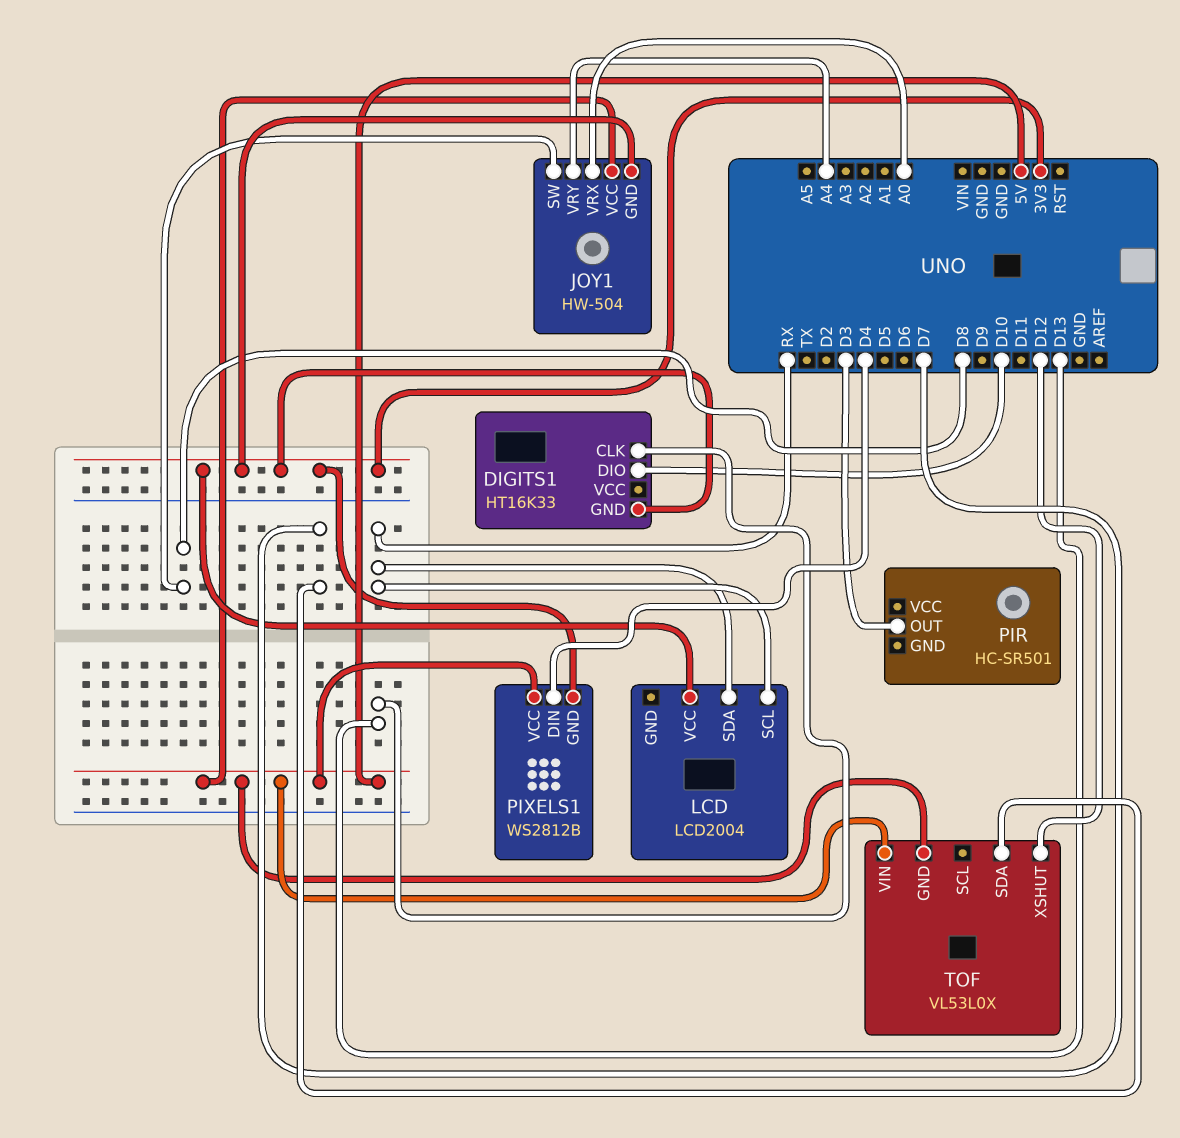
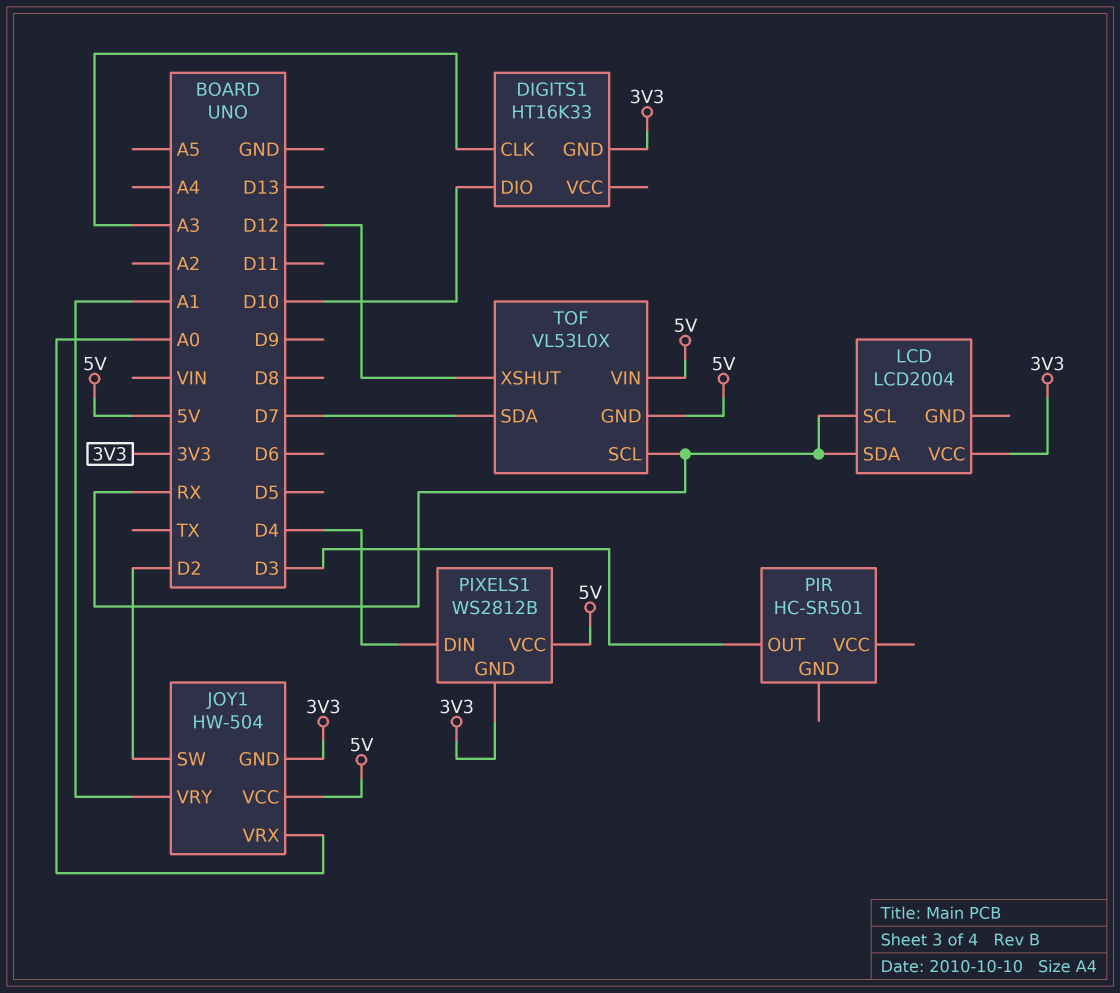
DIGITS1 pin CLK: D13 -> A3
JOY1 pin SW: D8 -> D2
JOY1 pin VRY: A4 -> A1
TOF pin SCL: none -> RX

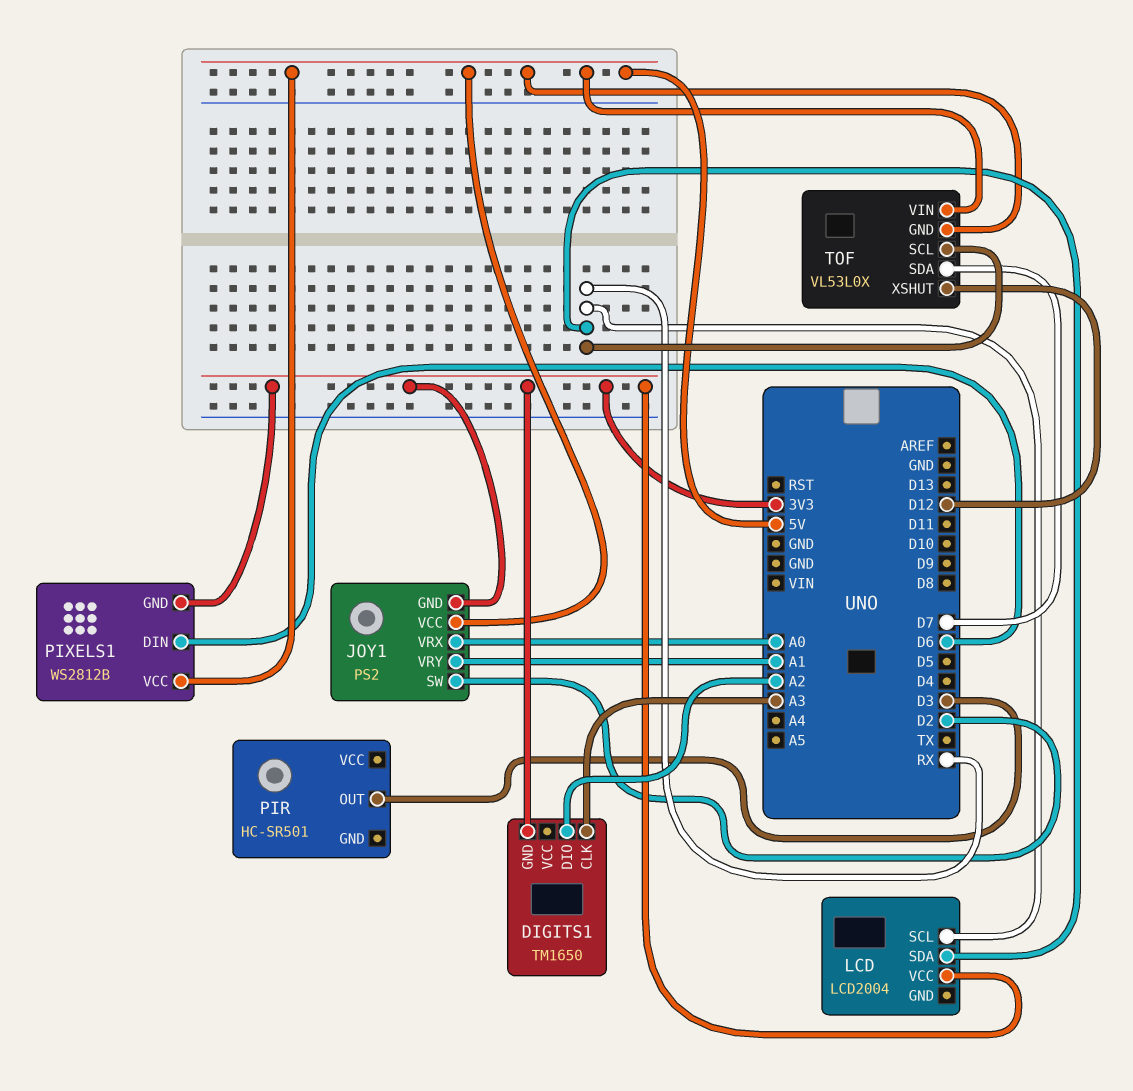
DIGITS1: HT16K33 -> TM1650
DIGITS1 pin DIO: D10 -> A2
JOY1: HW-504 -> PS2
PIXELS1 pin DIN: D4 -> D6

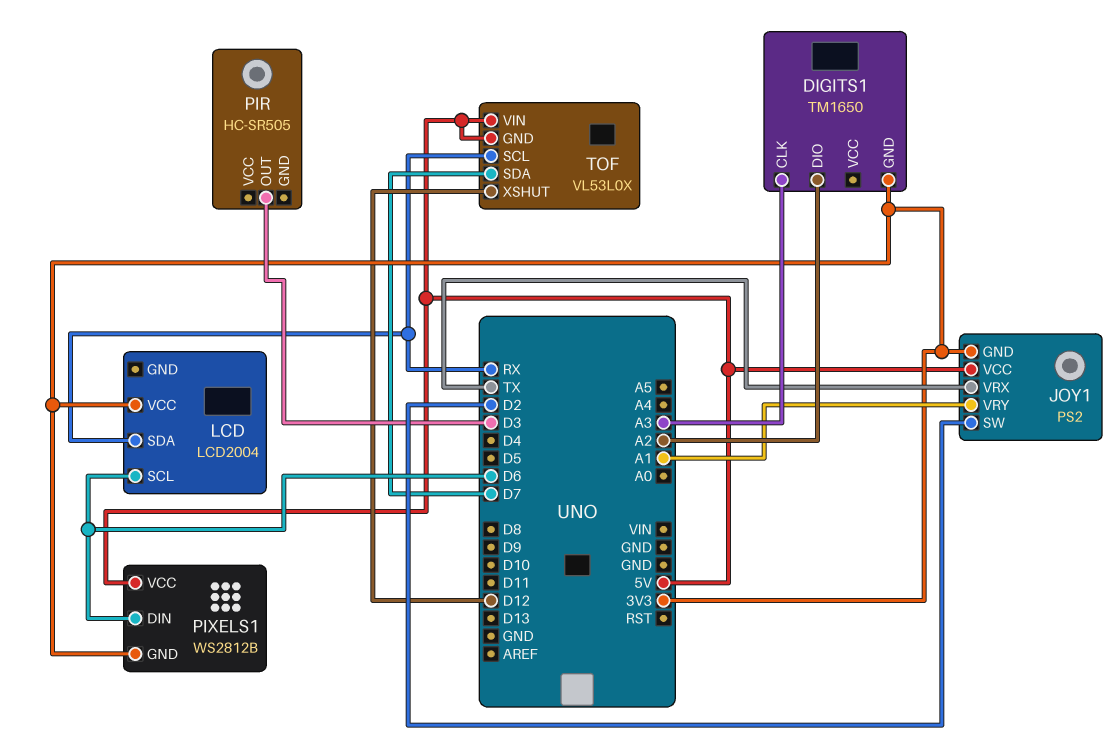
JOY1 pin VRX: A0 -> TX
LCD pin SCL: RX -> D6
PIR: HC-SR501 -> HC-SR505

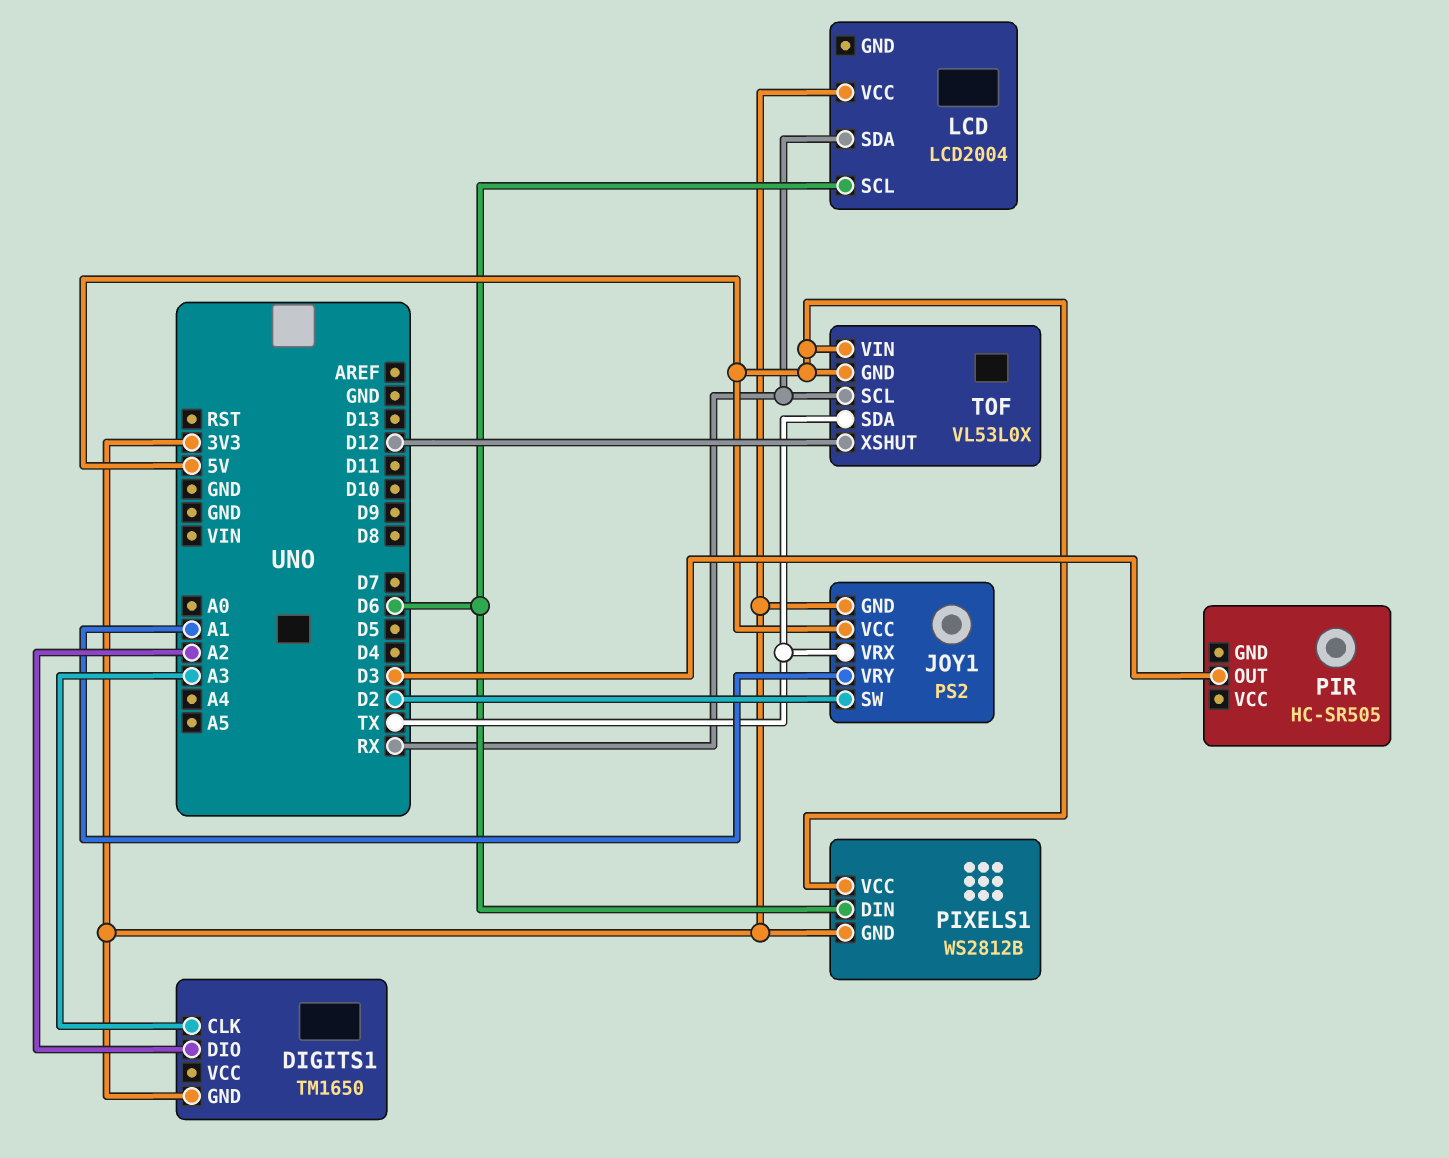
TOF pin SDA: D7 -> TX

